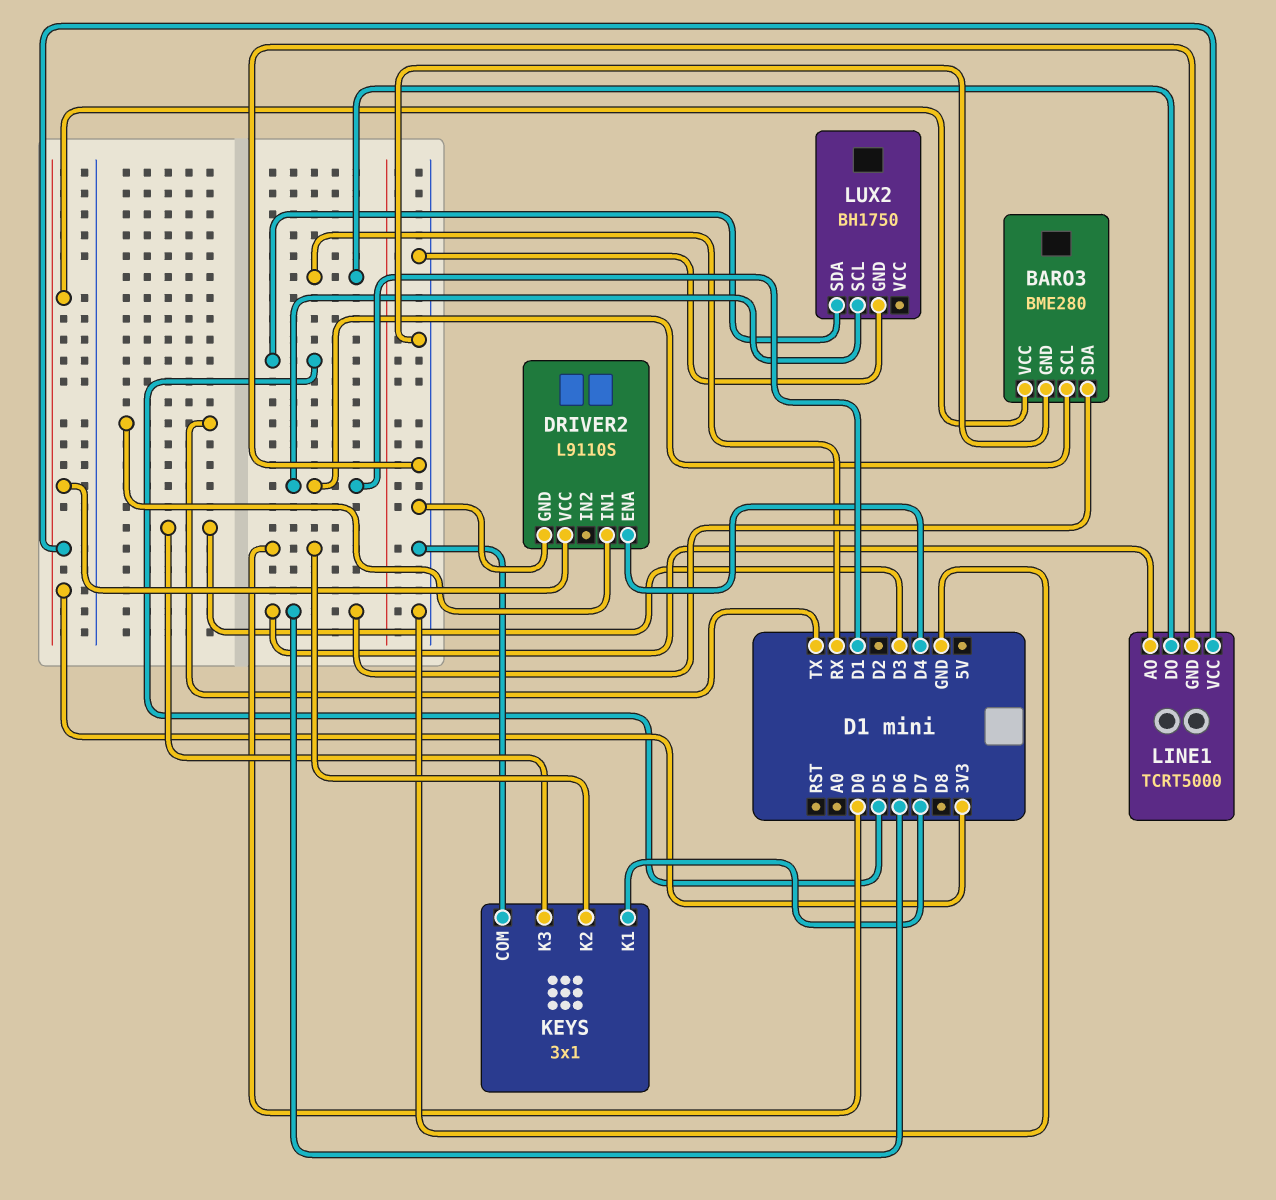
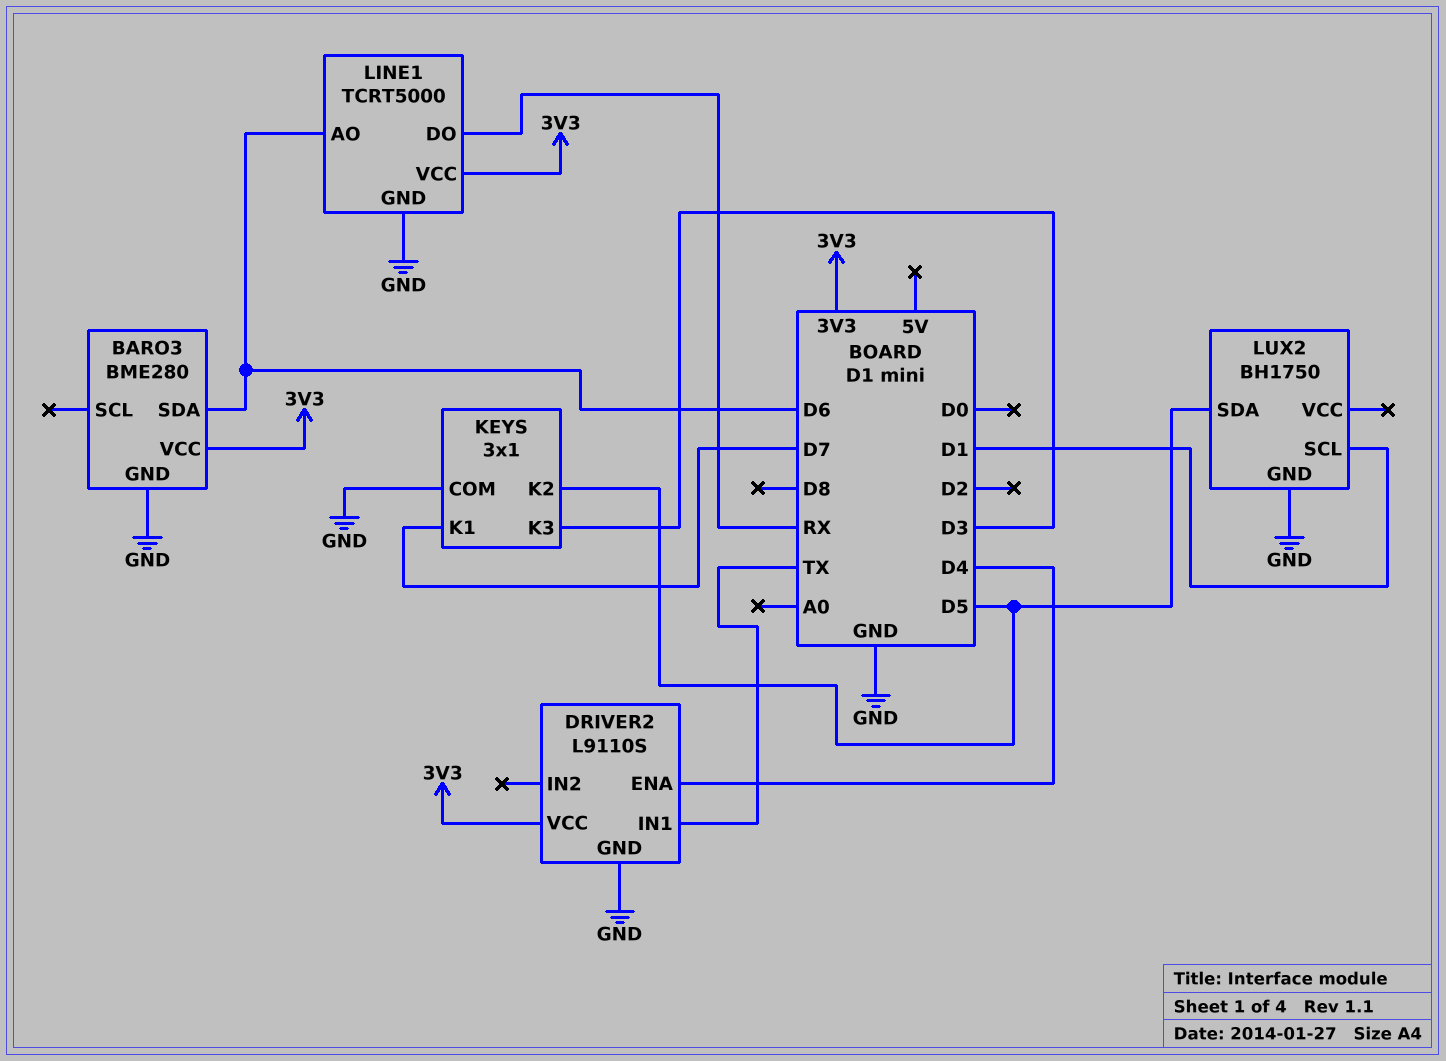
BARO3 pin SCL: D1 -> none
KEYS pin K2: D0 -> D5

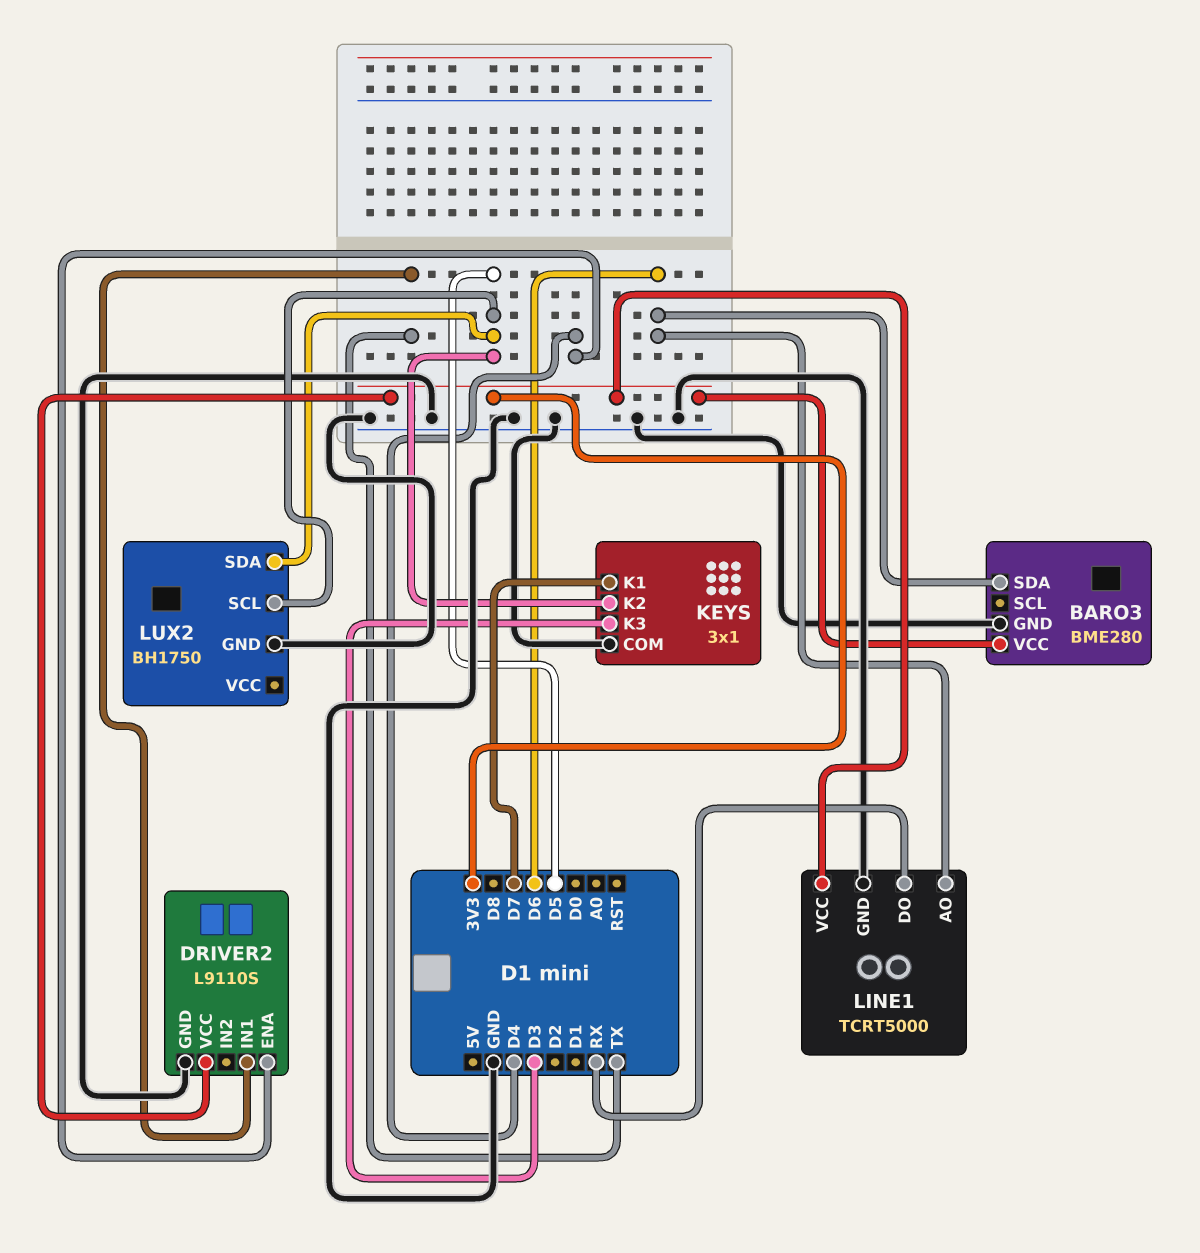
LUX2 pin SCL: D1 -> D5

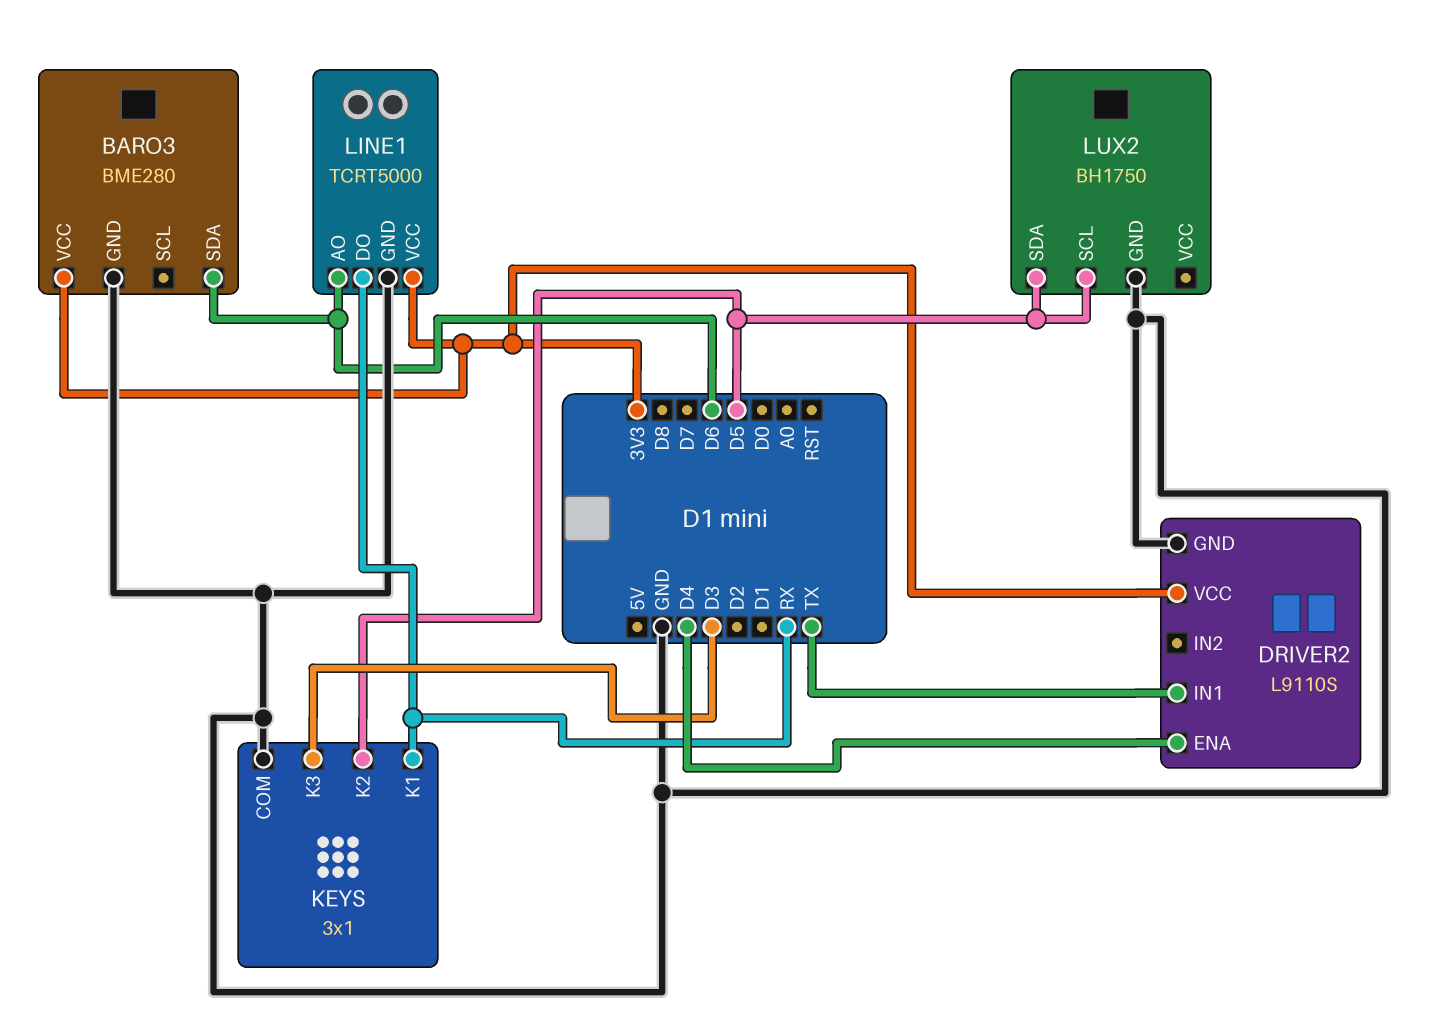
KEYS pin K1: D7 -> RX

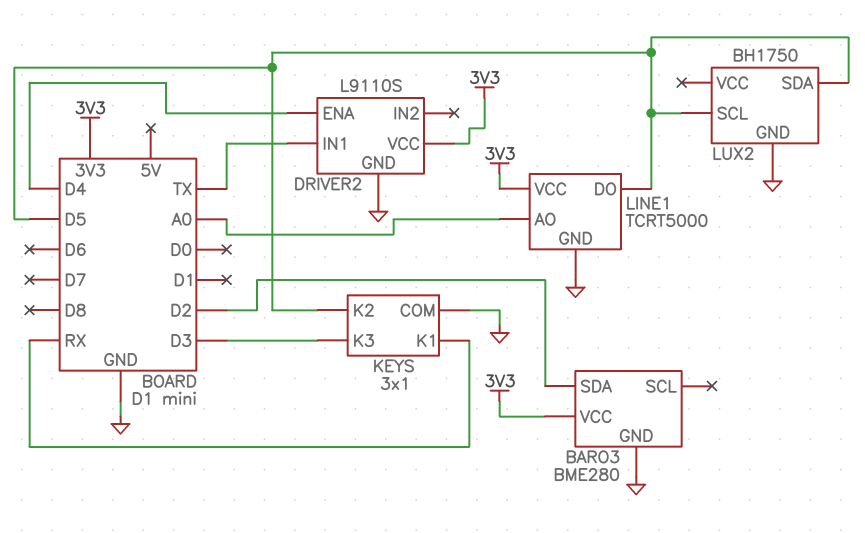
BARO3 pin SDA: D6 -> D2
LINE1 pin AO: D6 -> A0
LINE1 pin DO: RX -> D5

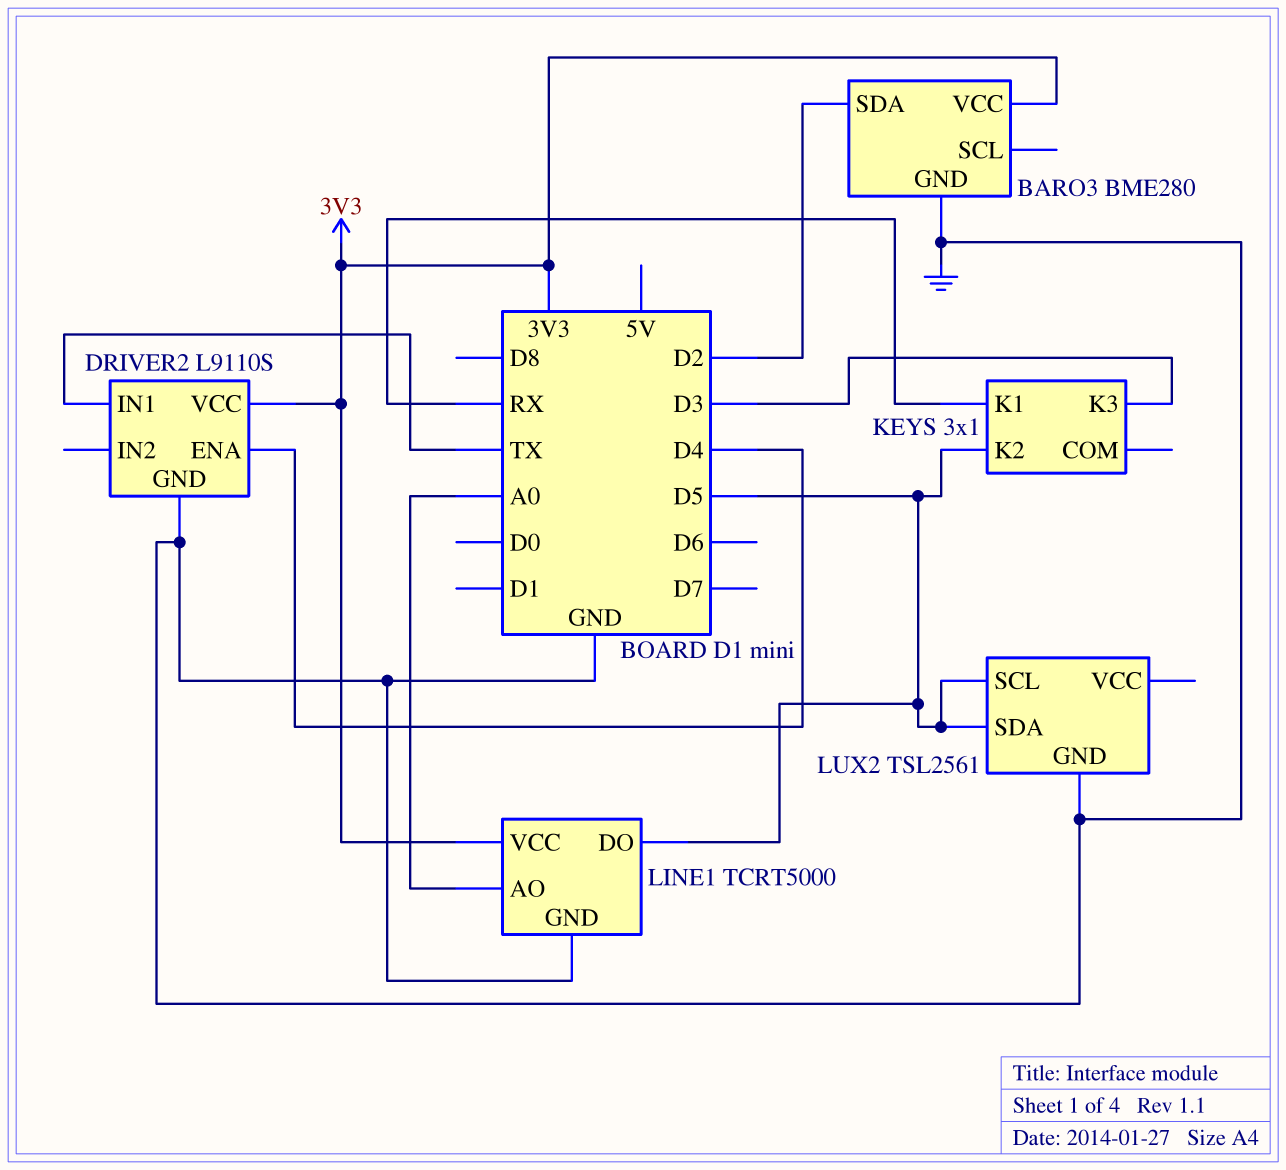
KEYS pin COM: GND -> none
LUX2: BH1750 -> TSL2561

